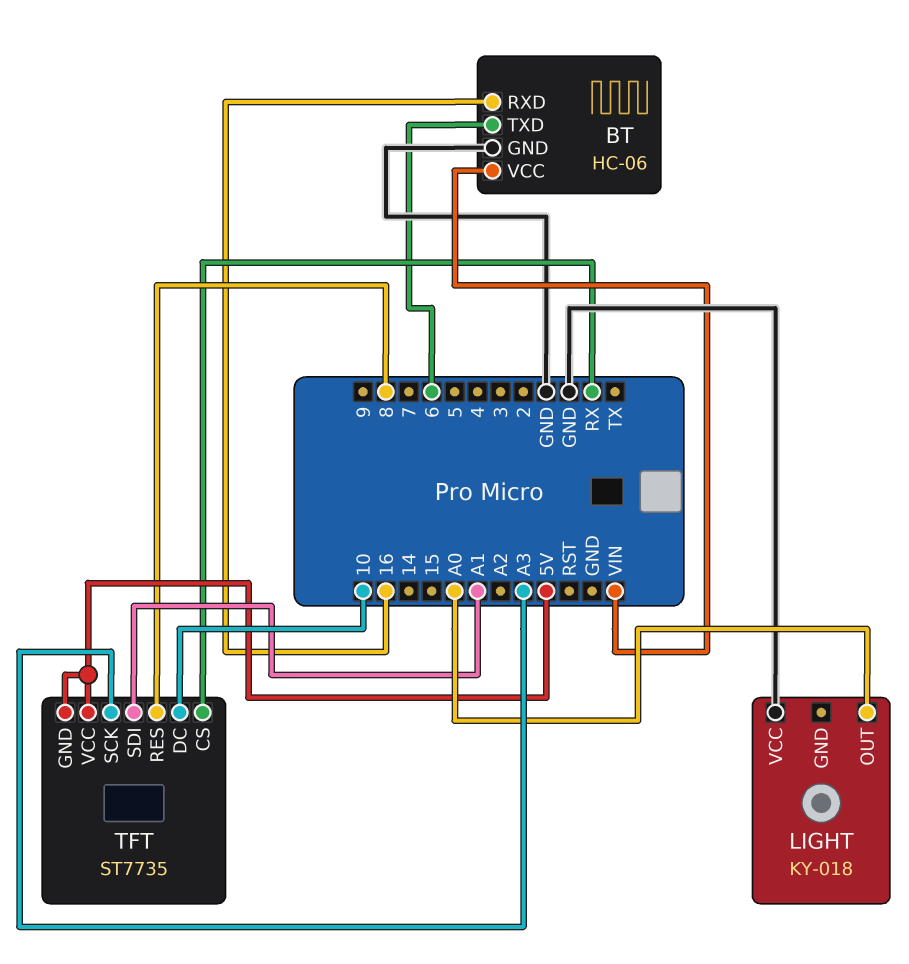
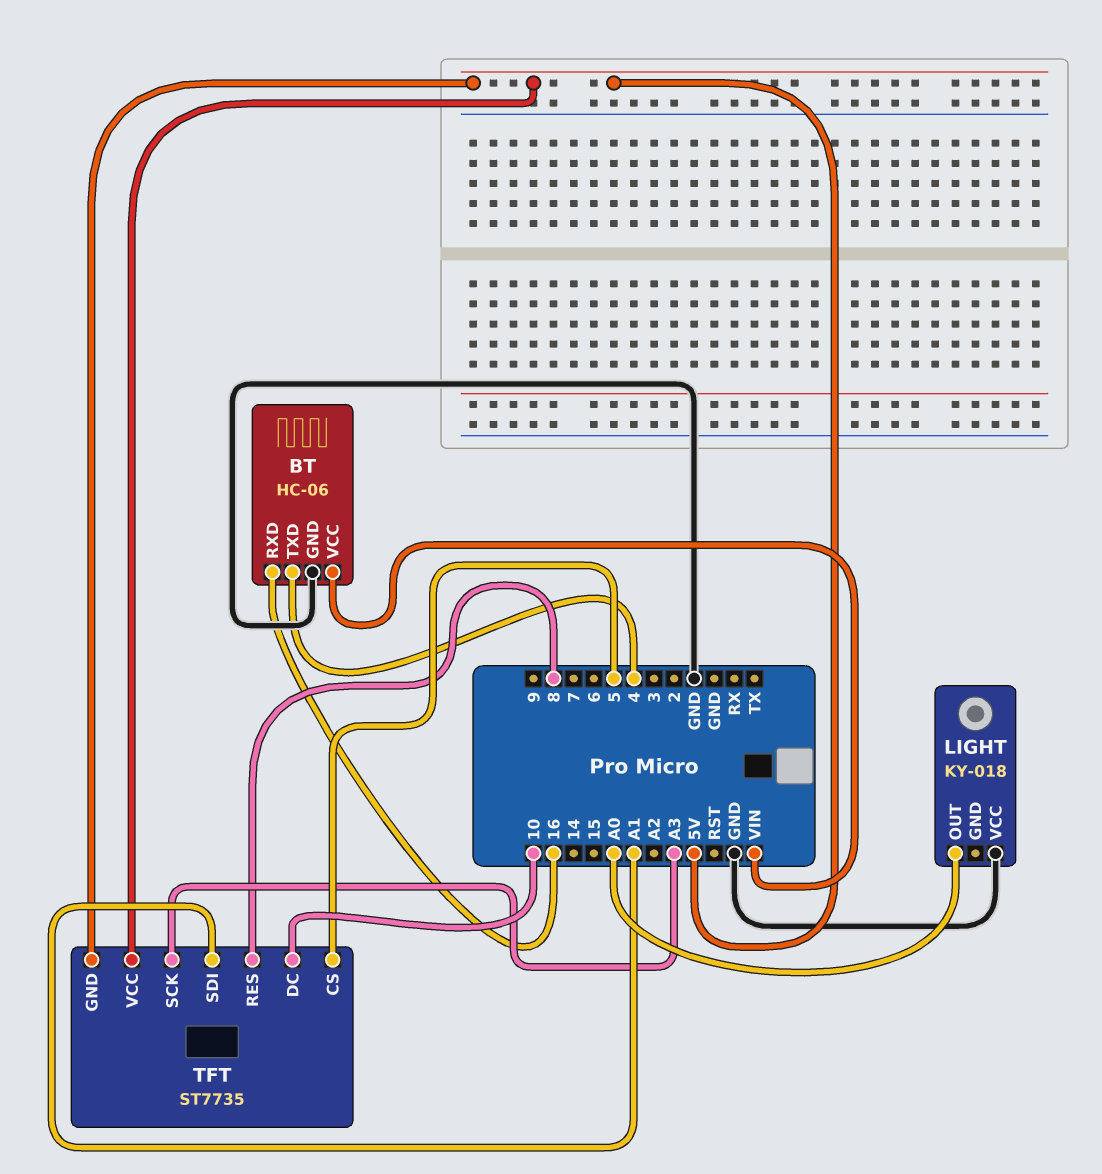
BT pin TXD: 6 -> 4
TFT pin CS: RX -> 5

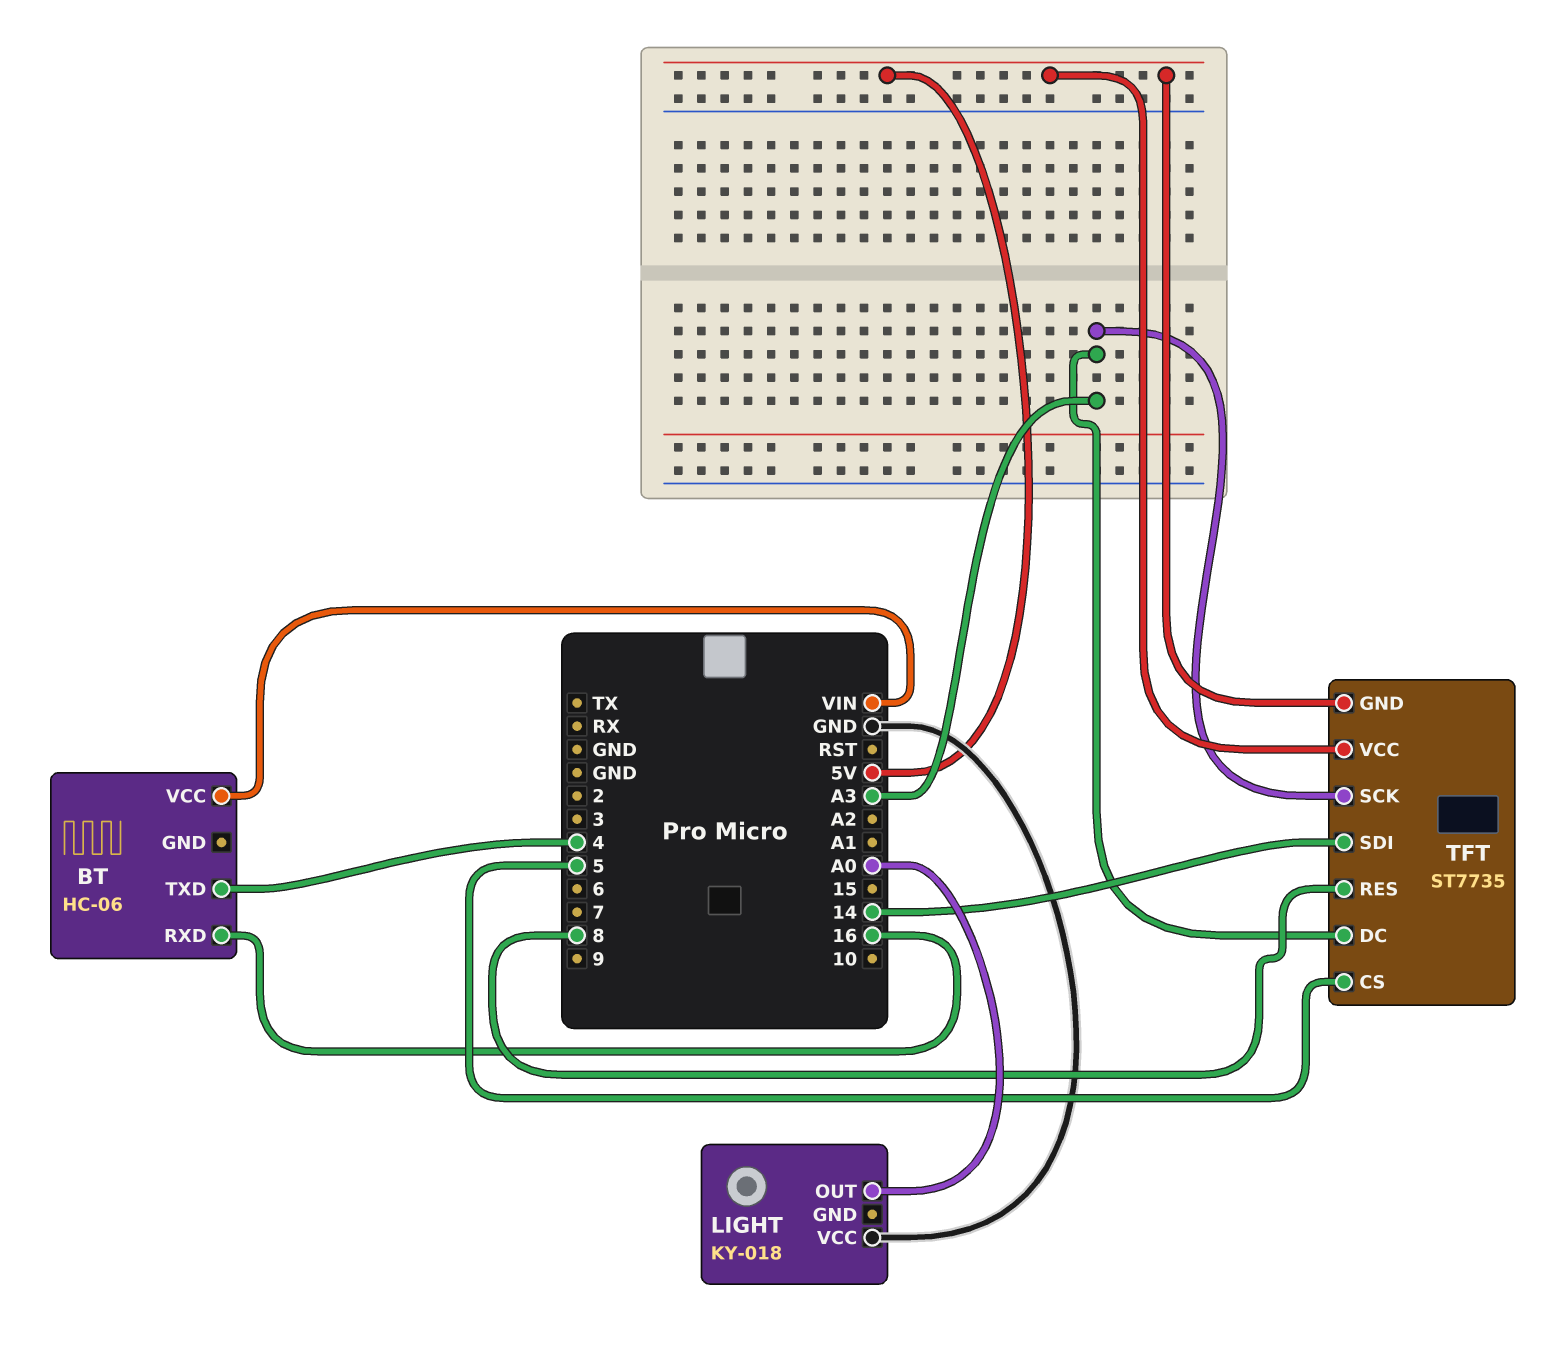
BT pin GND: GND -> none
TFT pin DC: 10 -> A3
TFT pin SDI: A1 -> 14

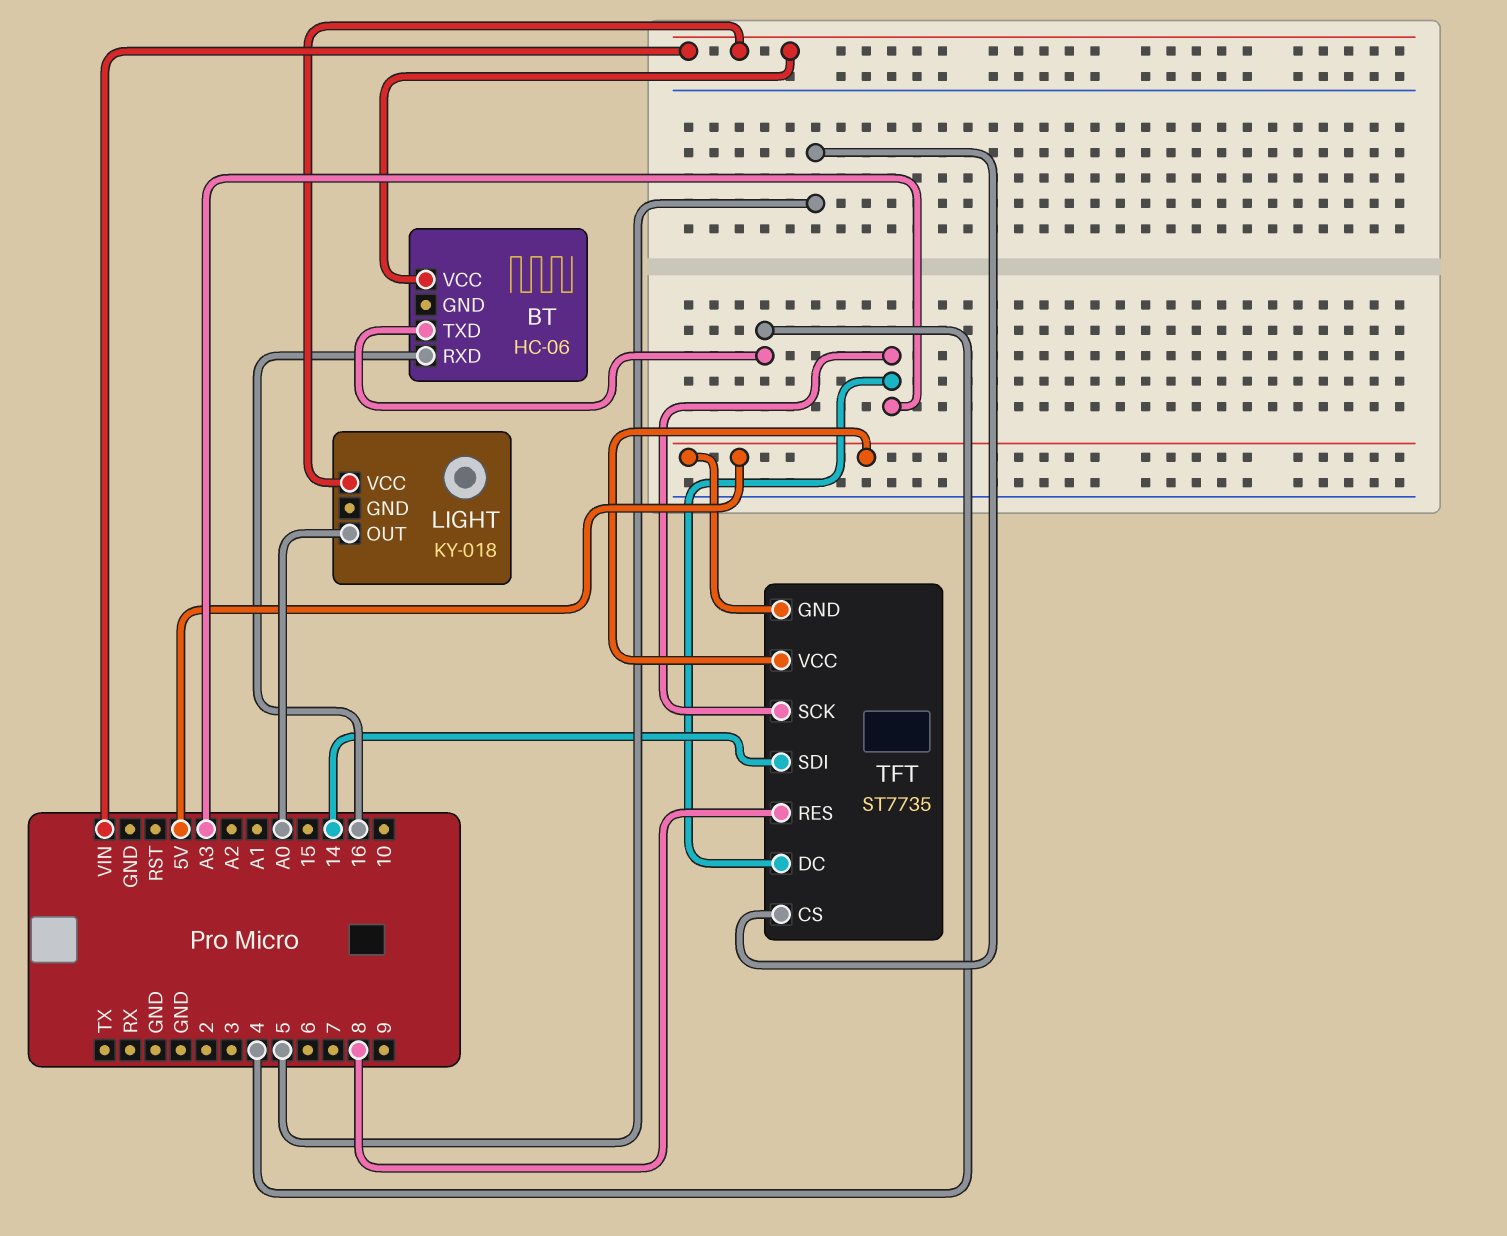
LIGHT pin VCC: GND -> VIN

